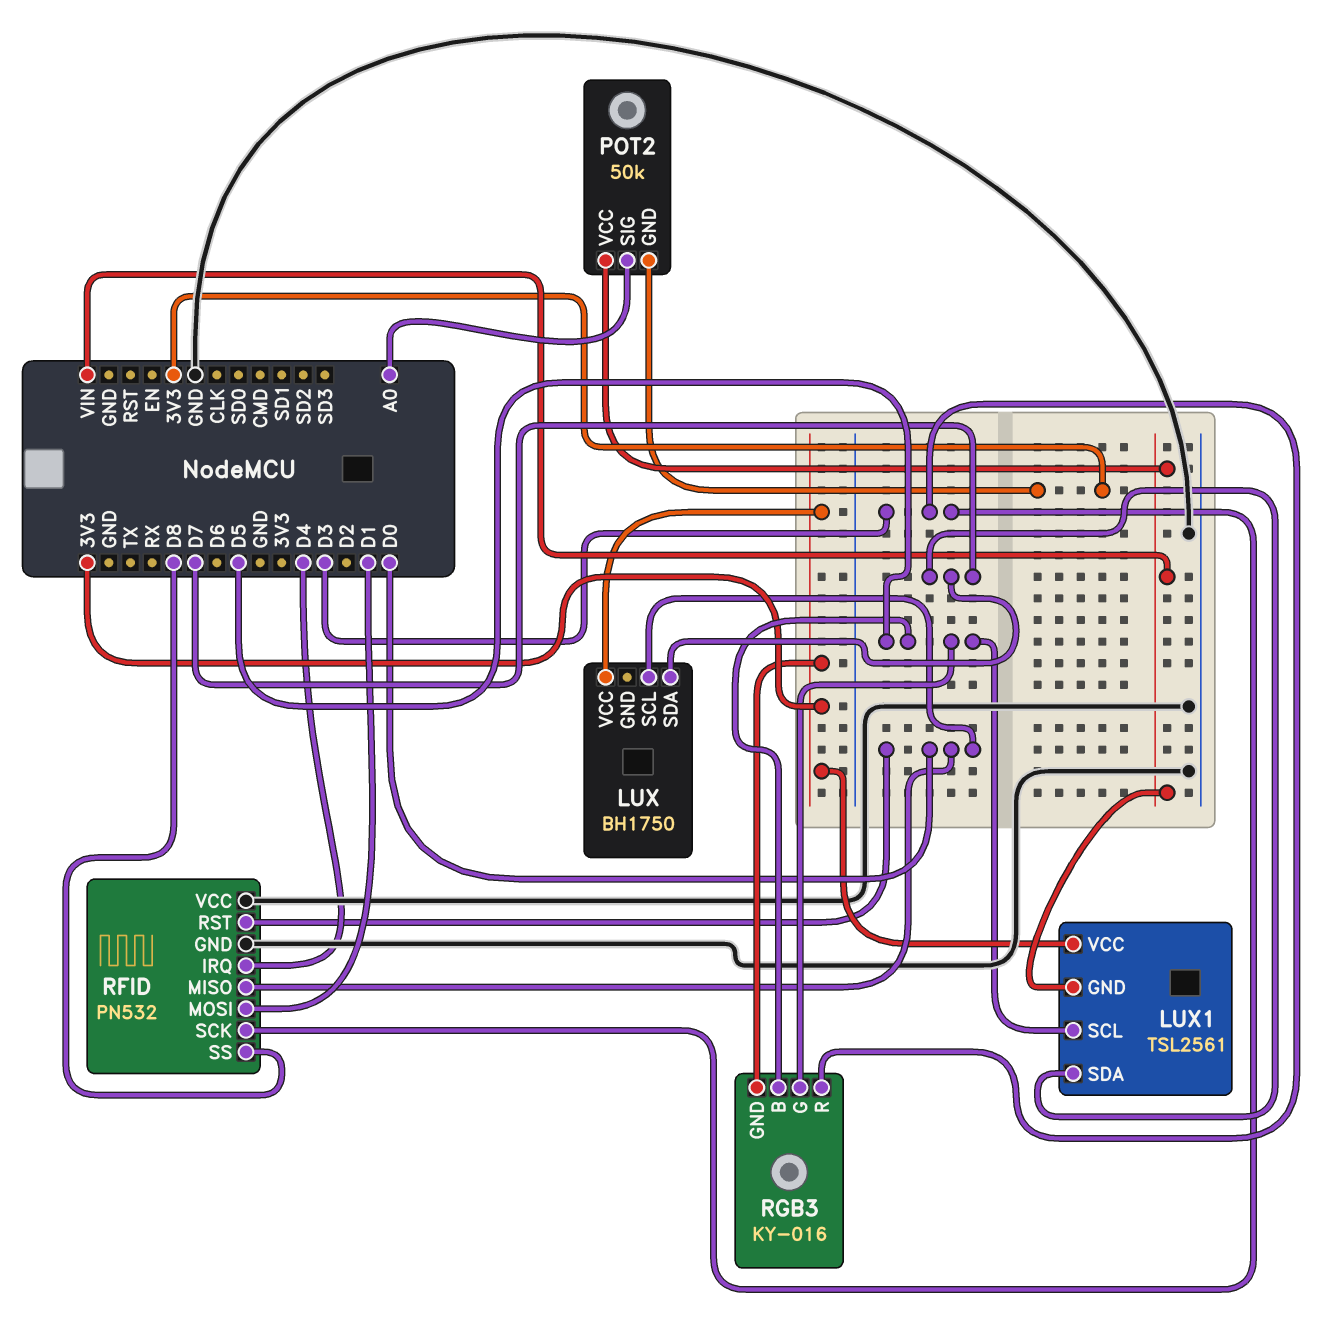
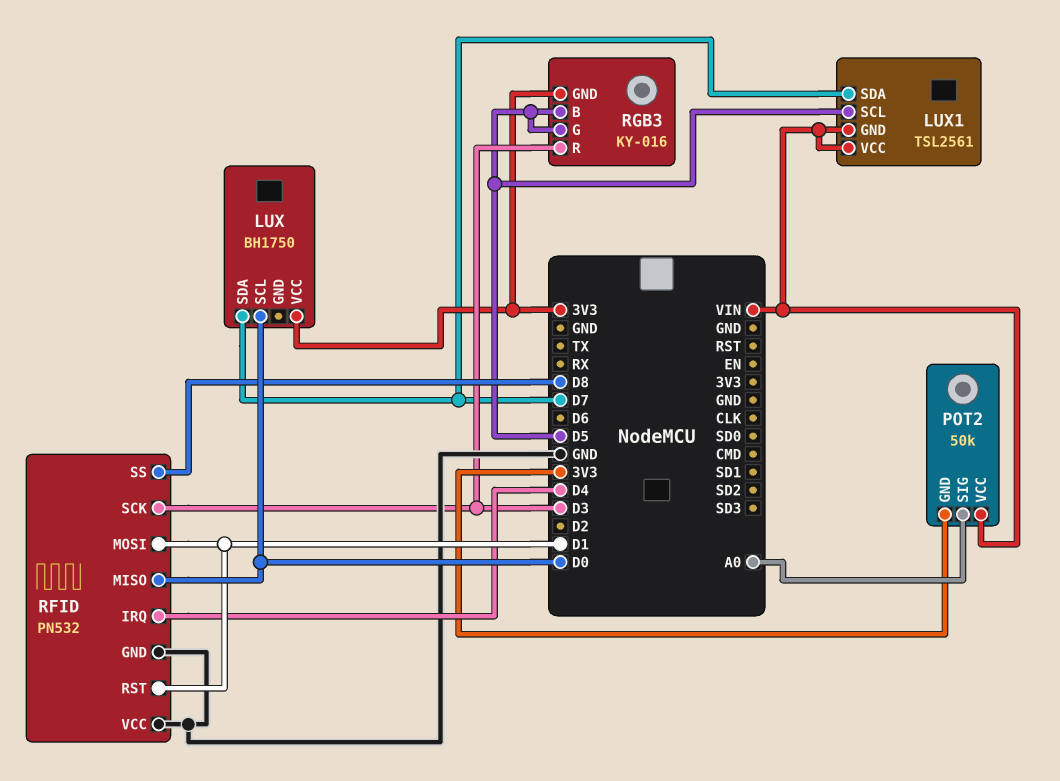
LUX1 pin VCC: 3V3 -> VIN
RFID pin RST: D0 -> D1

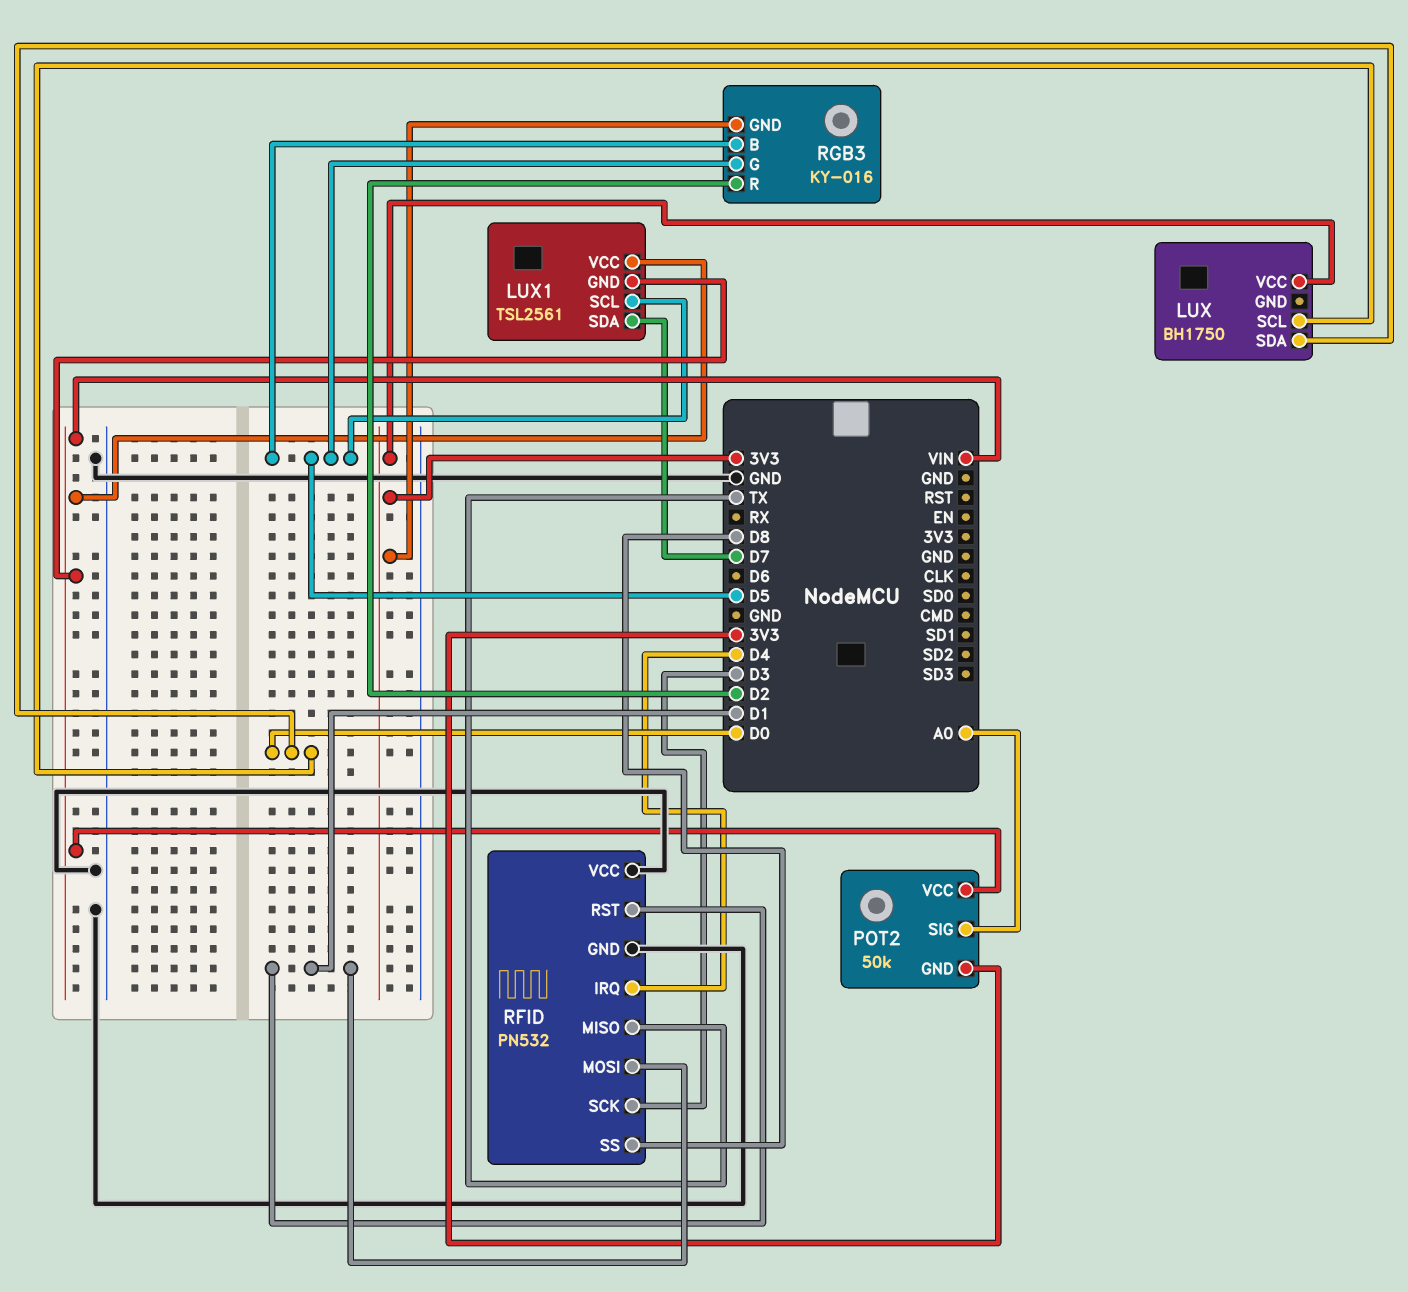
LUX pin SDA: D7 -> D0
RFID pin MISO: D0 -> TX
RGB3 pin R: D3 -> D2

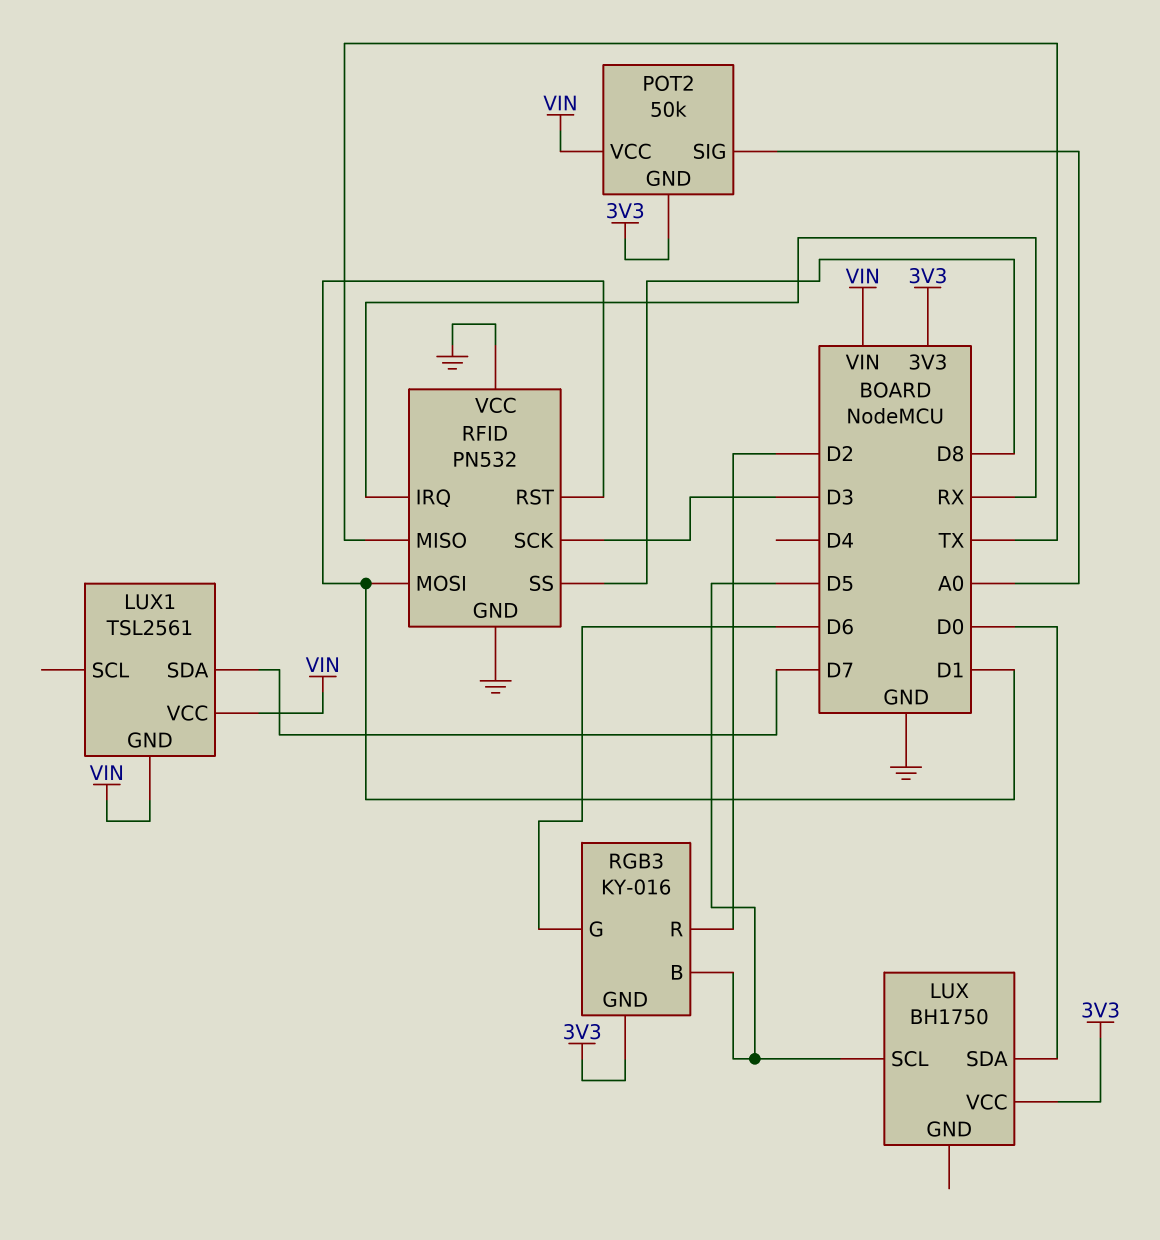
LUX pin SCL: D0 -> D5
LUX1 pin SCL: D5 -> none
RFID pin IRQ: D4 -> RX
RGB3 pin G: D5 -> D6

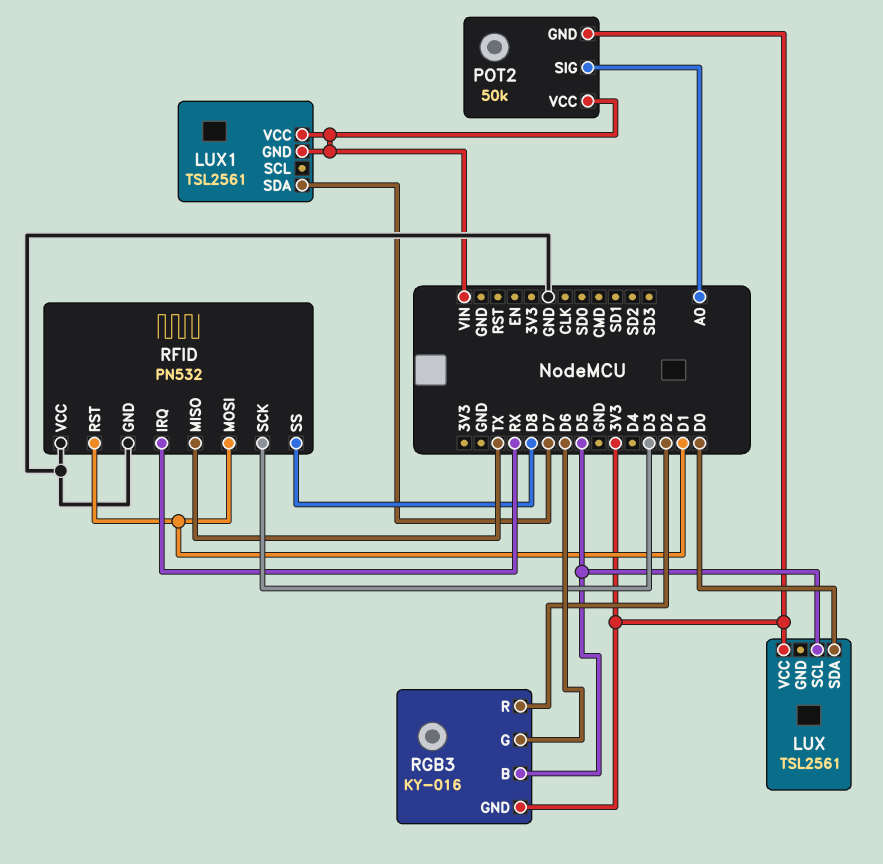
LUX: BH1750 -> TSL2561

